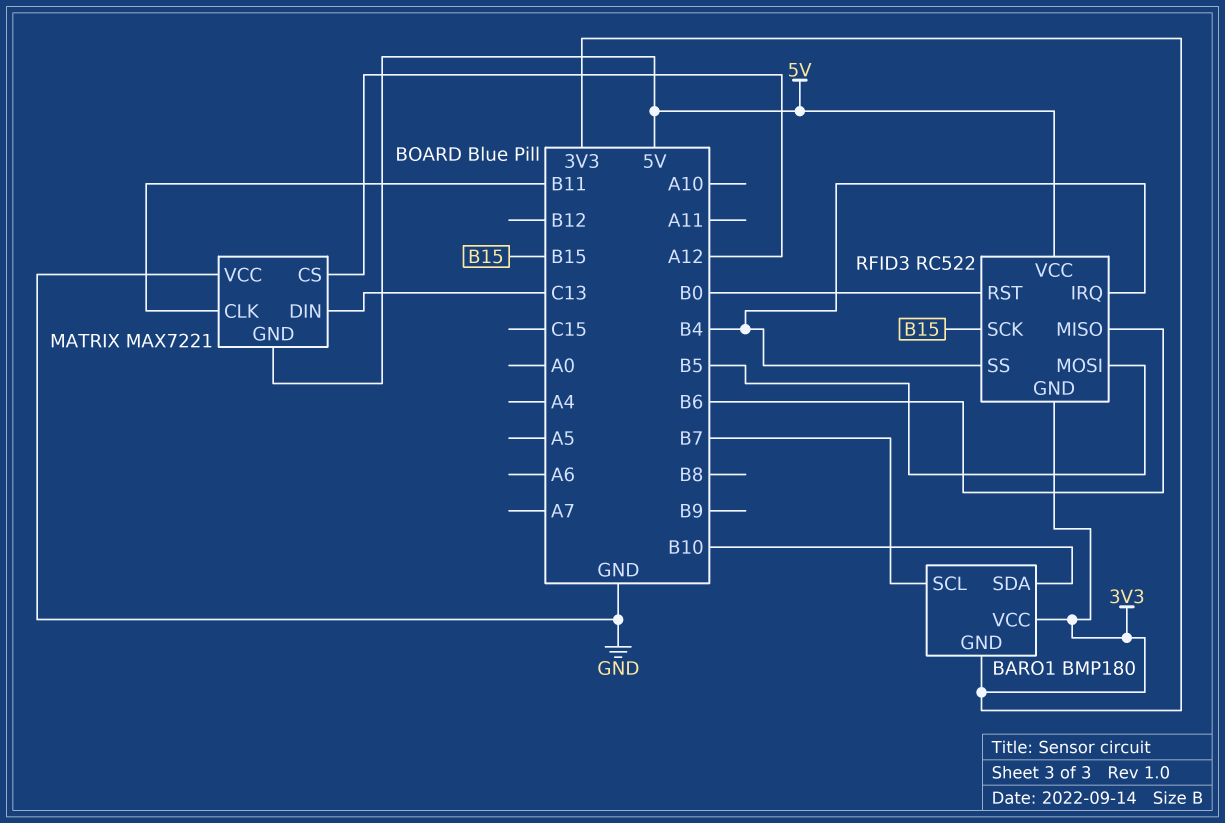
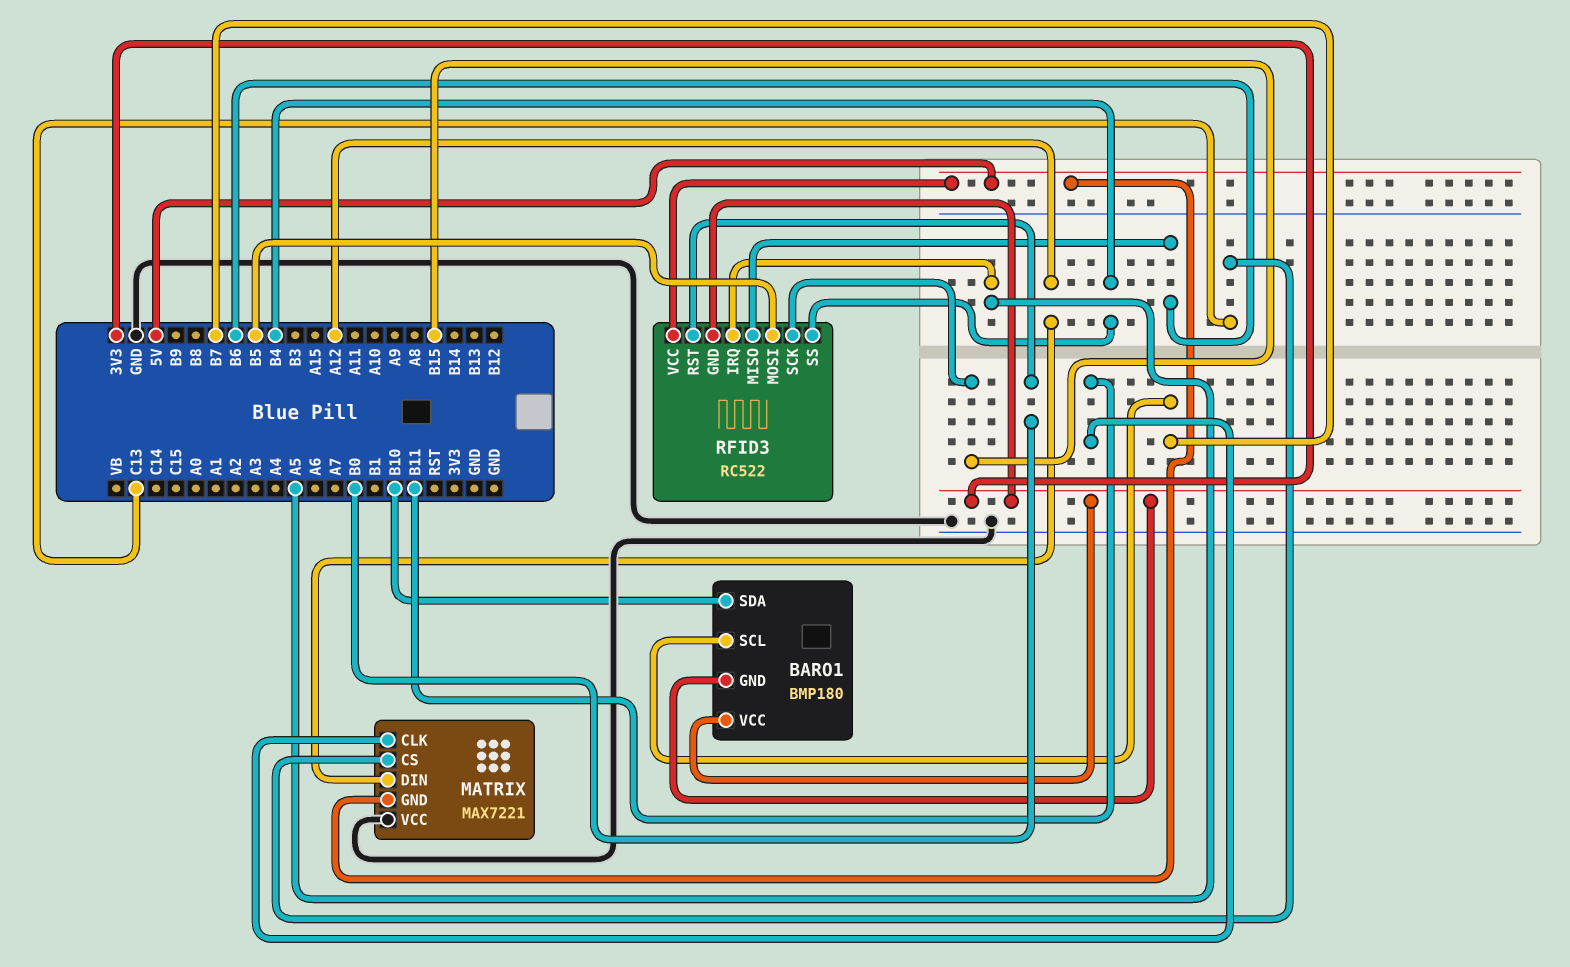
MATRIX pin CS: A12 -> C13
MATRIX pin DIN: C13 -> A12
RFID3 pin IRQ: B4 -> A5

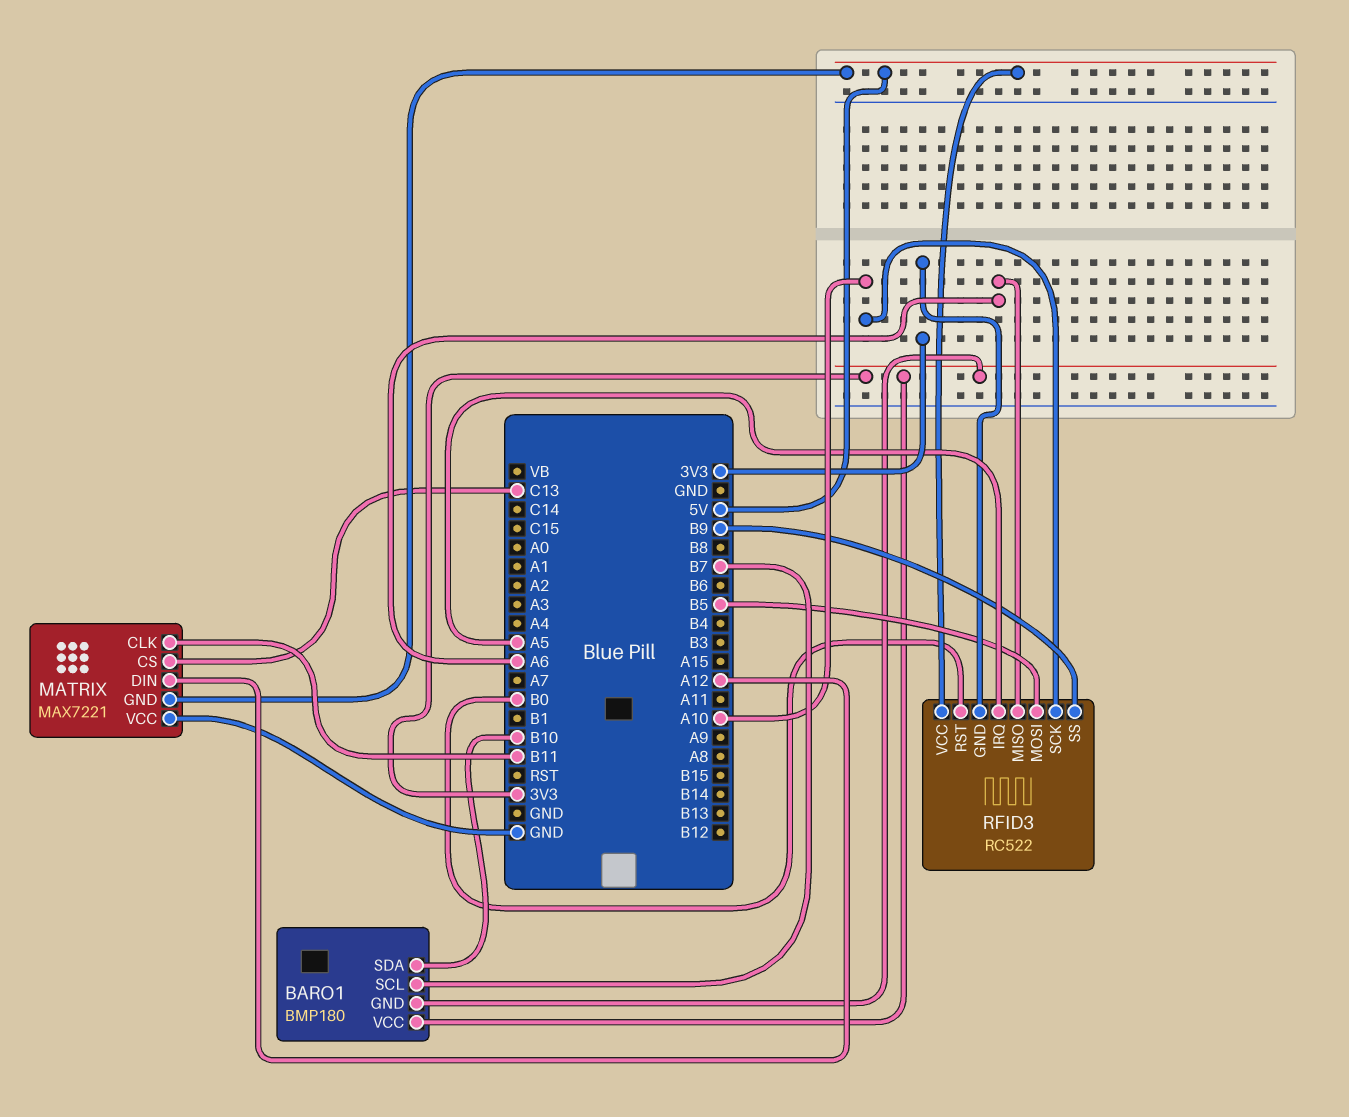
RFID3 pin MISO: B6 -> A6
RFID3 pin SCK: B15 -> A10
RFID3 pin SS: B4 -> B9

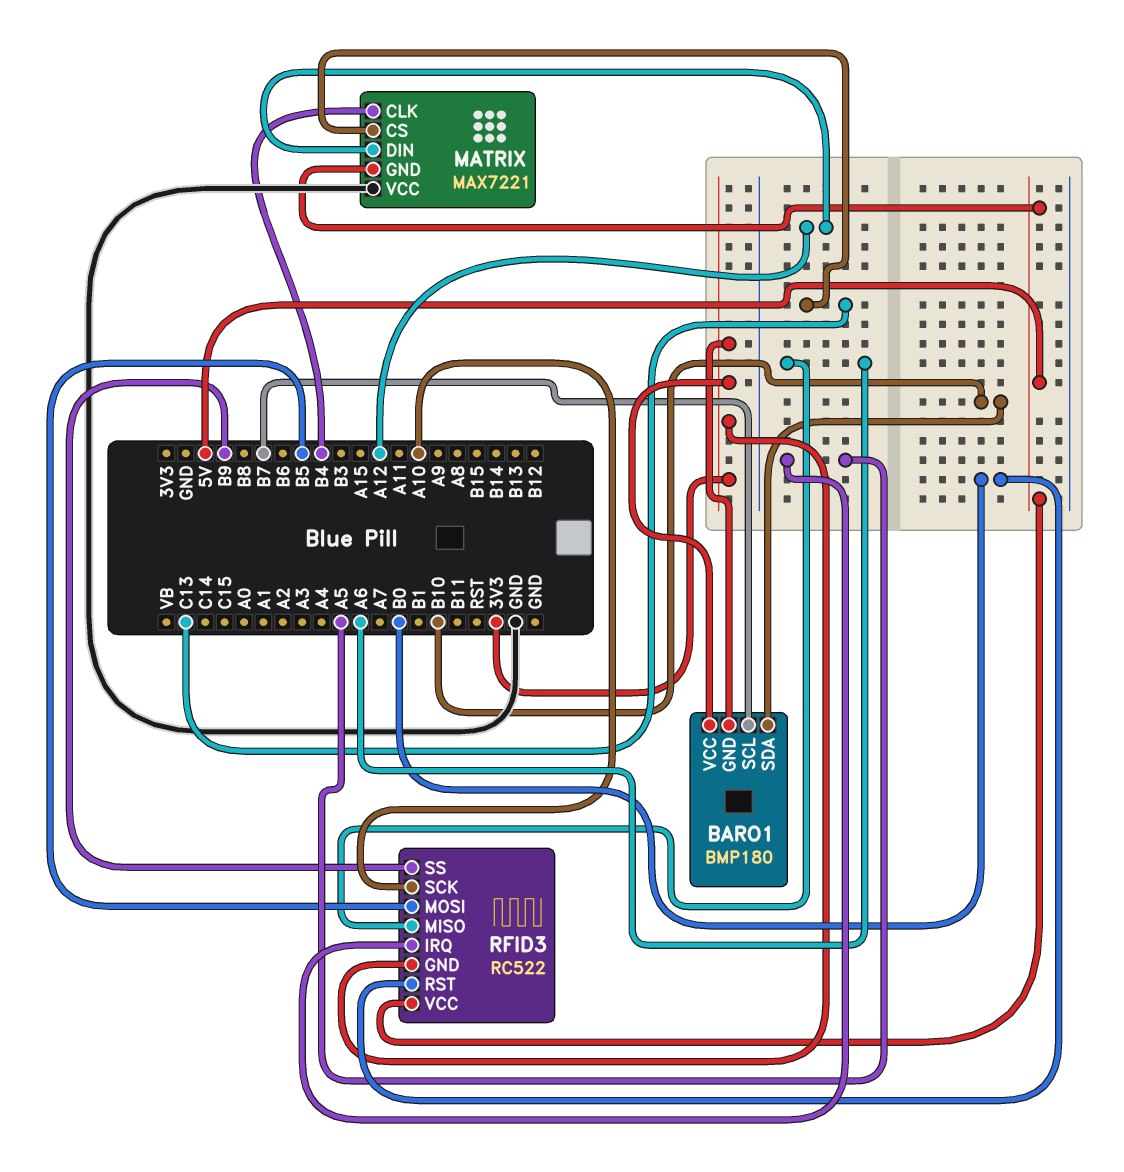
MATRIX pin CLK: B11 -> B4

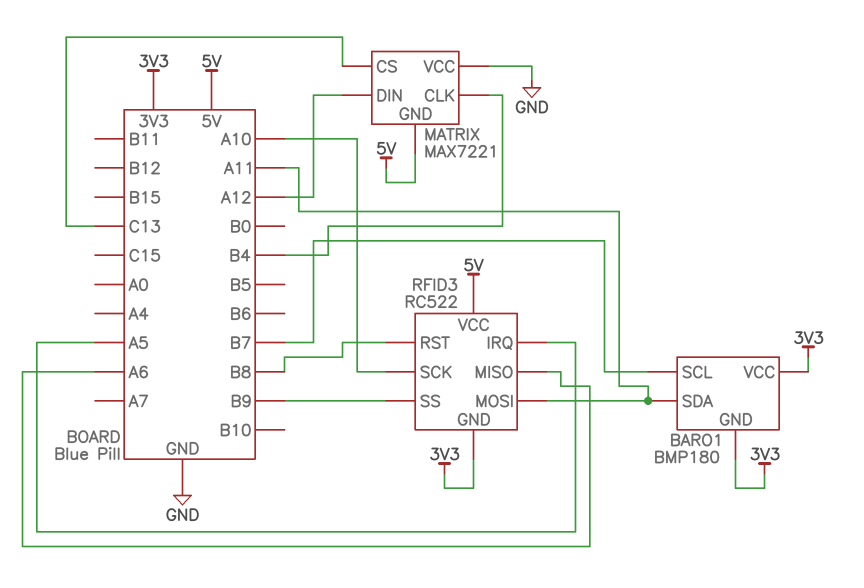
BARO1 pin SDA: B10 -> A11
RFID3 pin MOSI: B5 -> A11
RFID3 pin RST: B0 -> B8

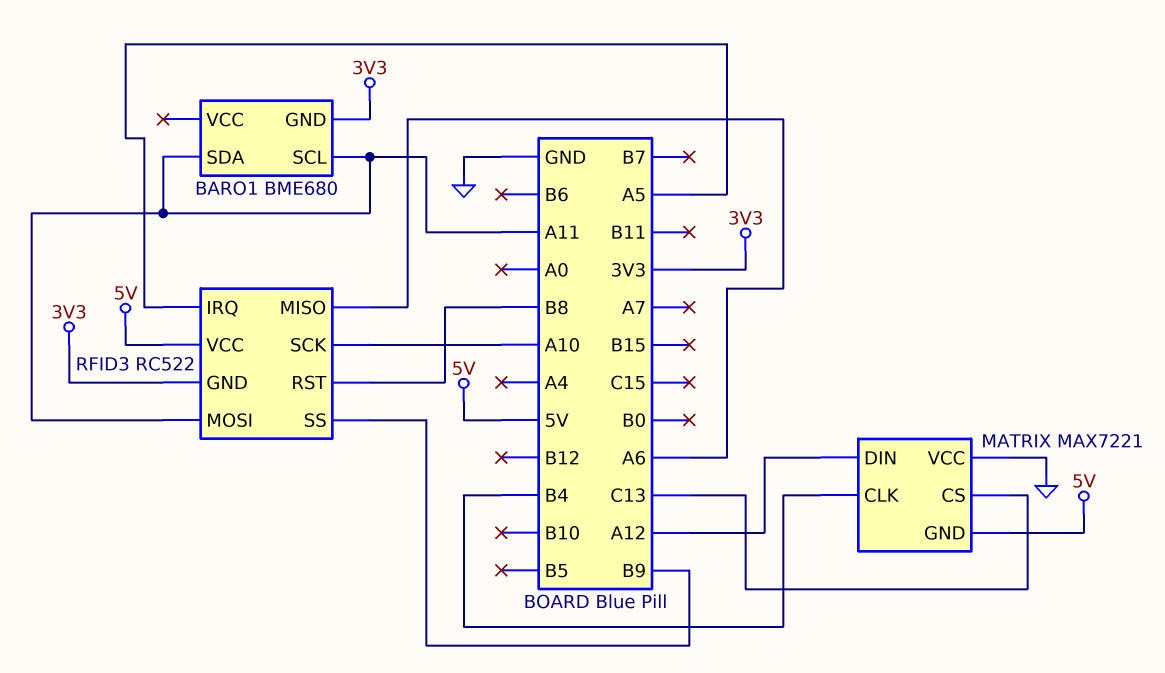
BARO1: BMP180 -> BME680
BARO1 pin SCL: B7 -> A11
BARO1 pin VCC: 3V3 -> none

